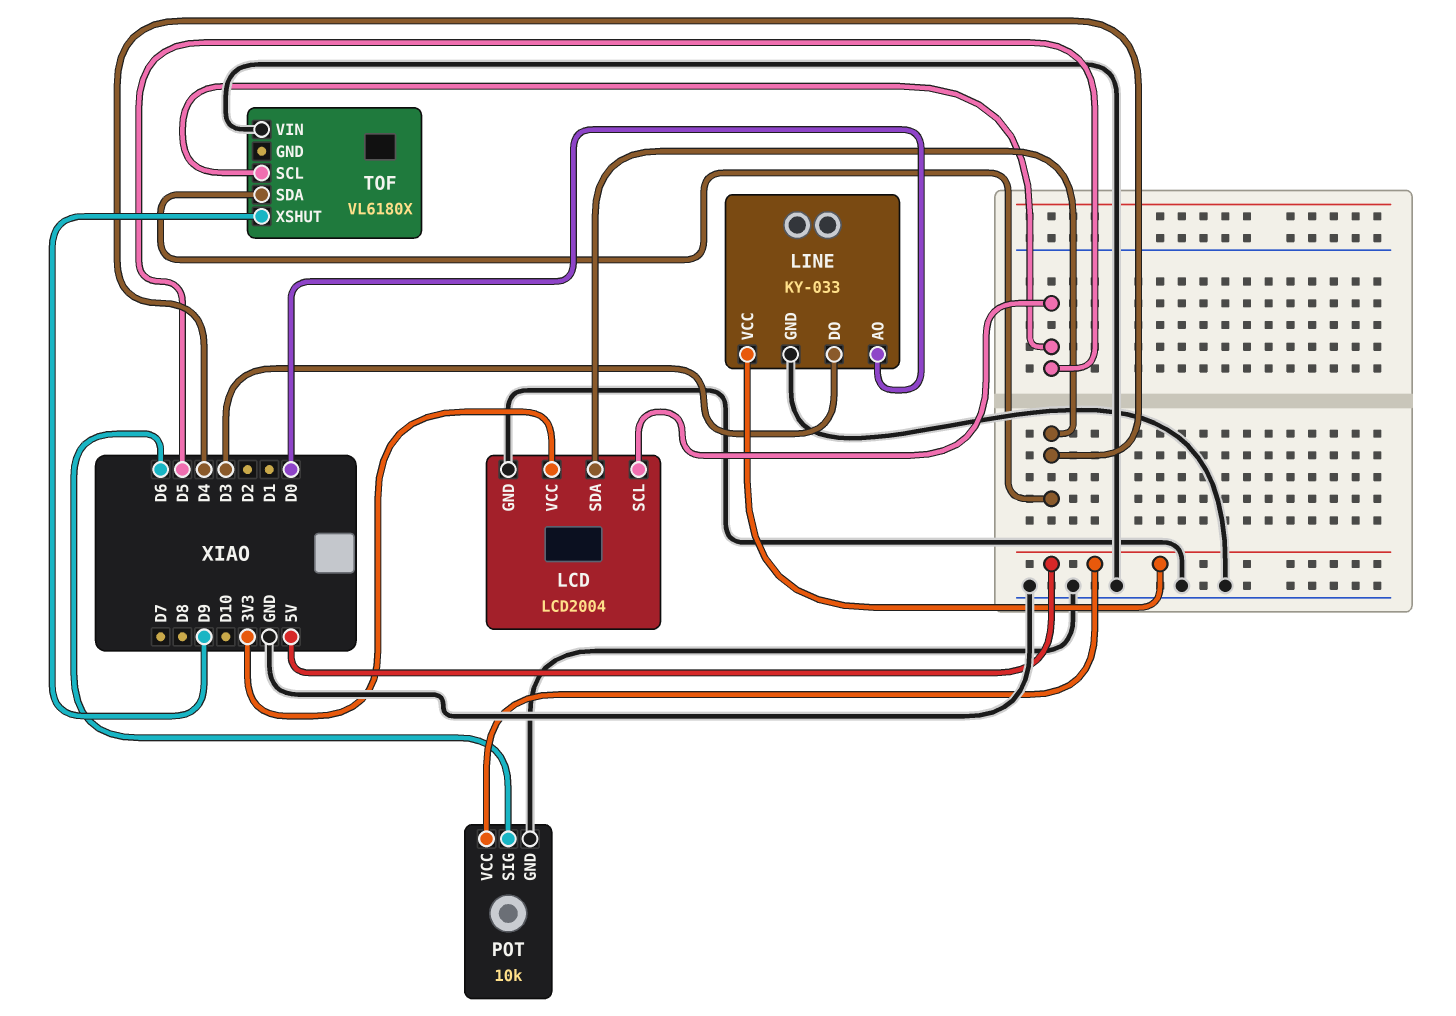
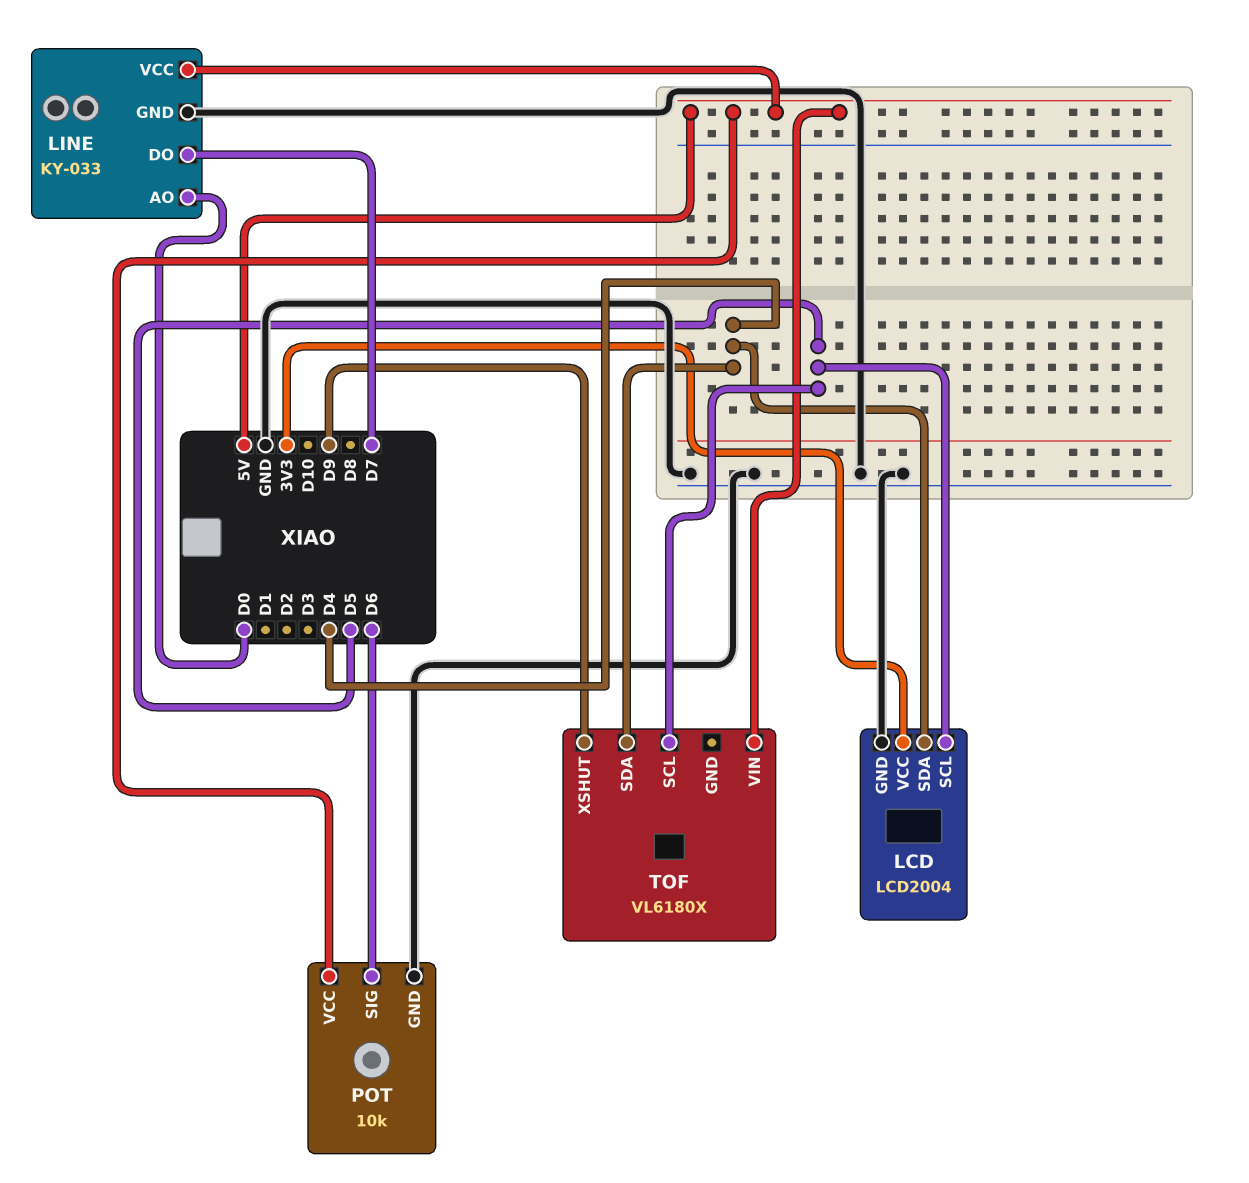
LINE pin DO: D3 -> D7
TOF pin VIN: GND -> 5V

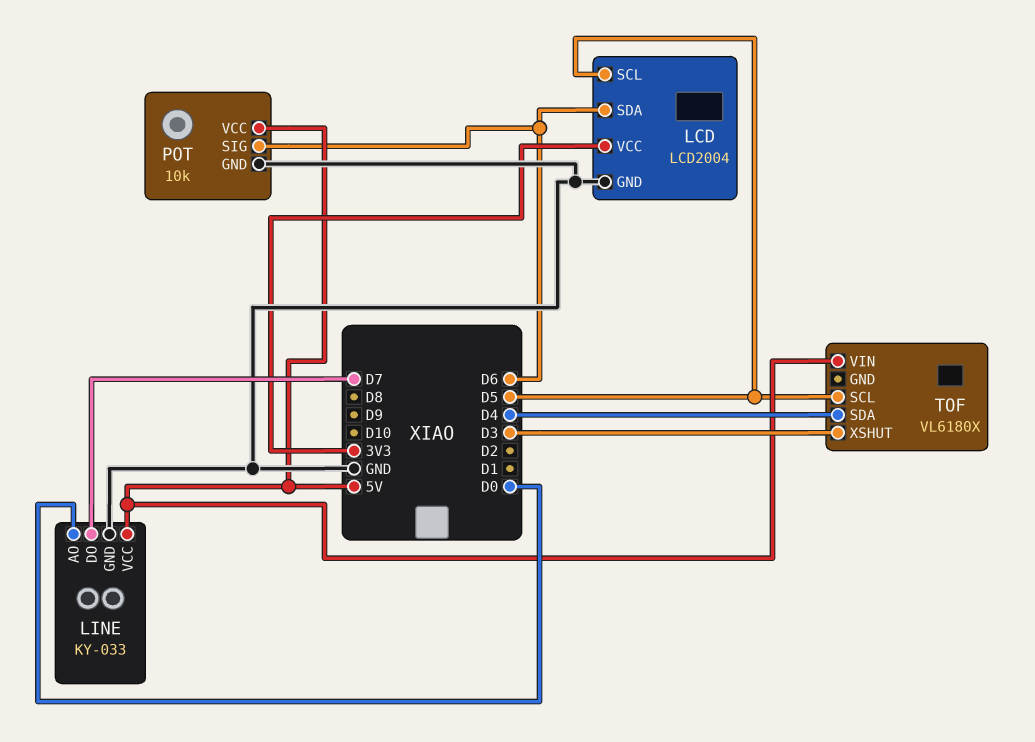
LCD pin SDA: D4 -> D6
TOF pin XSHUT: D9 -> D3

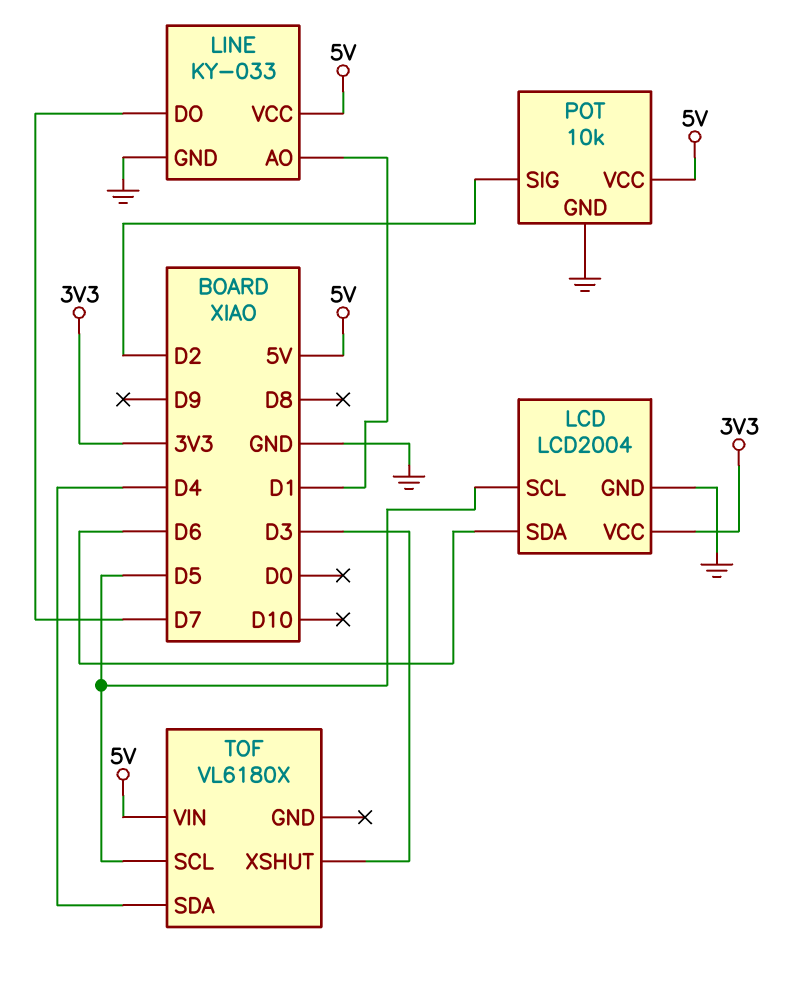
LINE pin AO: D0 -> D1
POT pin SIG: D6 -> D2

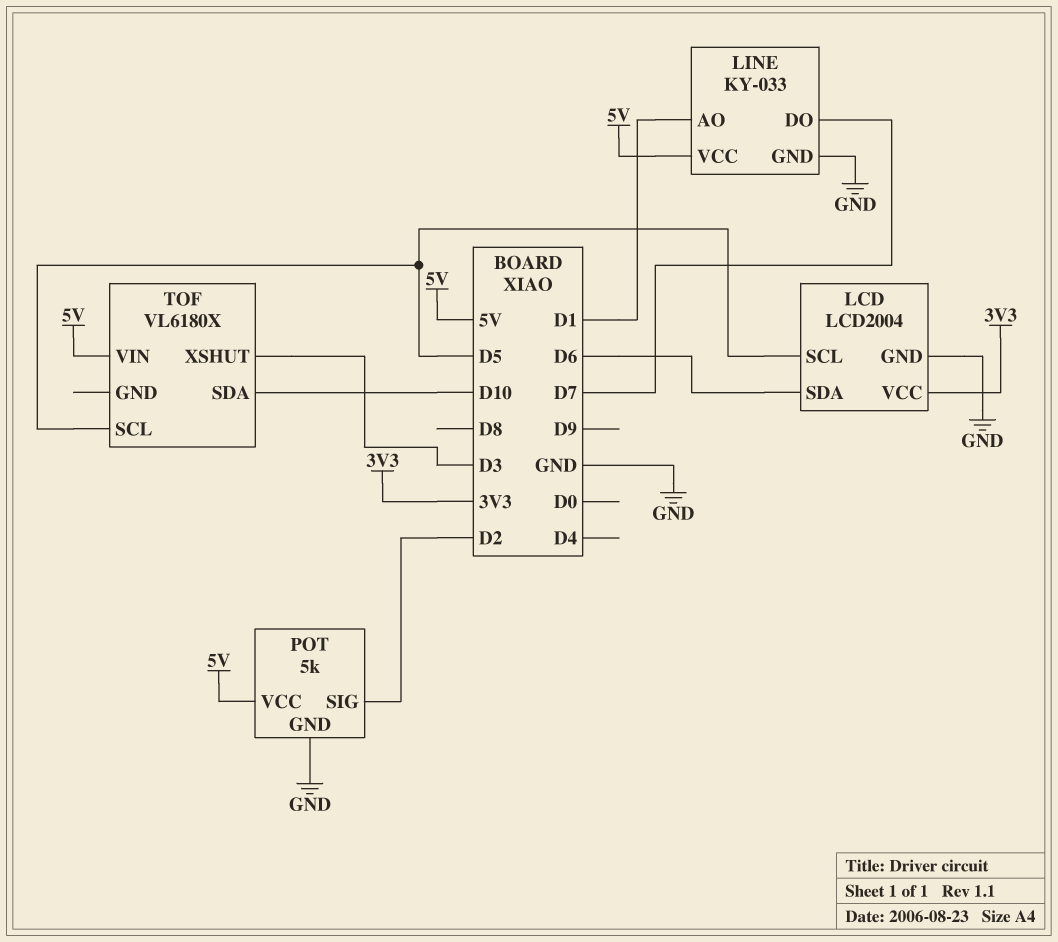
POT: 10k -> 5k
TOF pin SDA: D4 -> D10

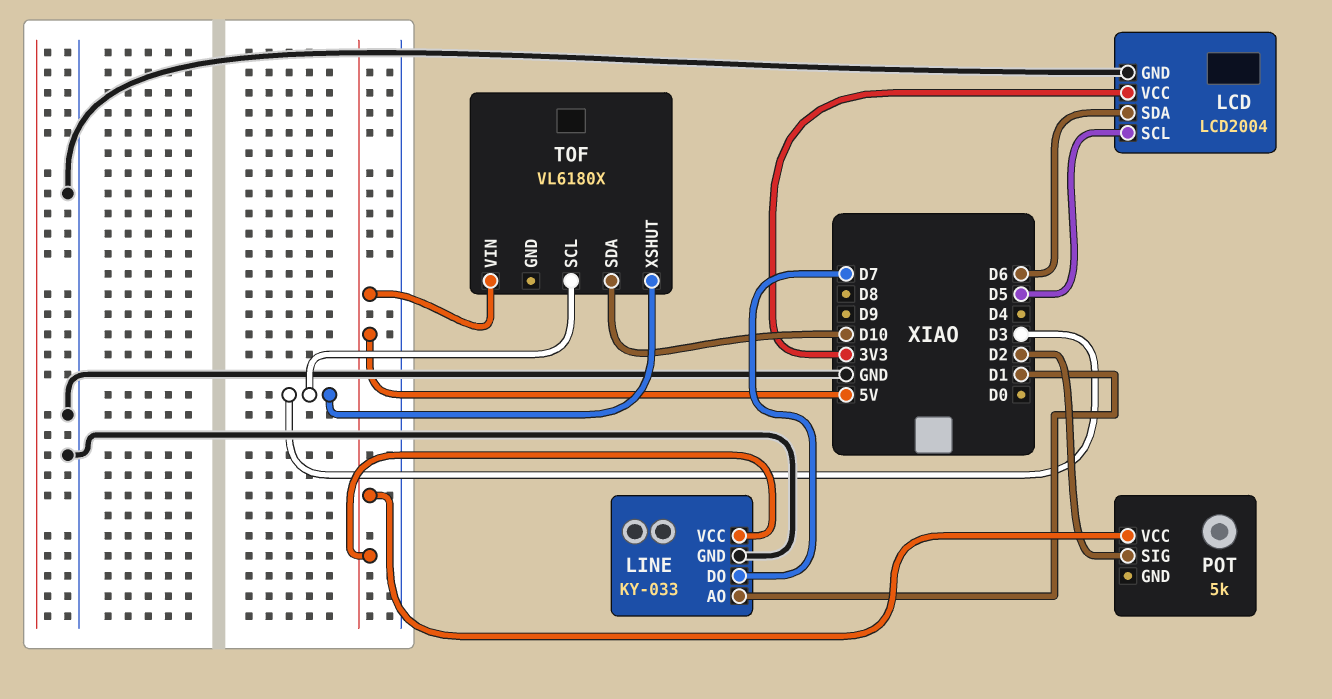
POT pin GND: GND -> none
TOF pin SCL: D5 -> D3

